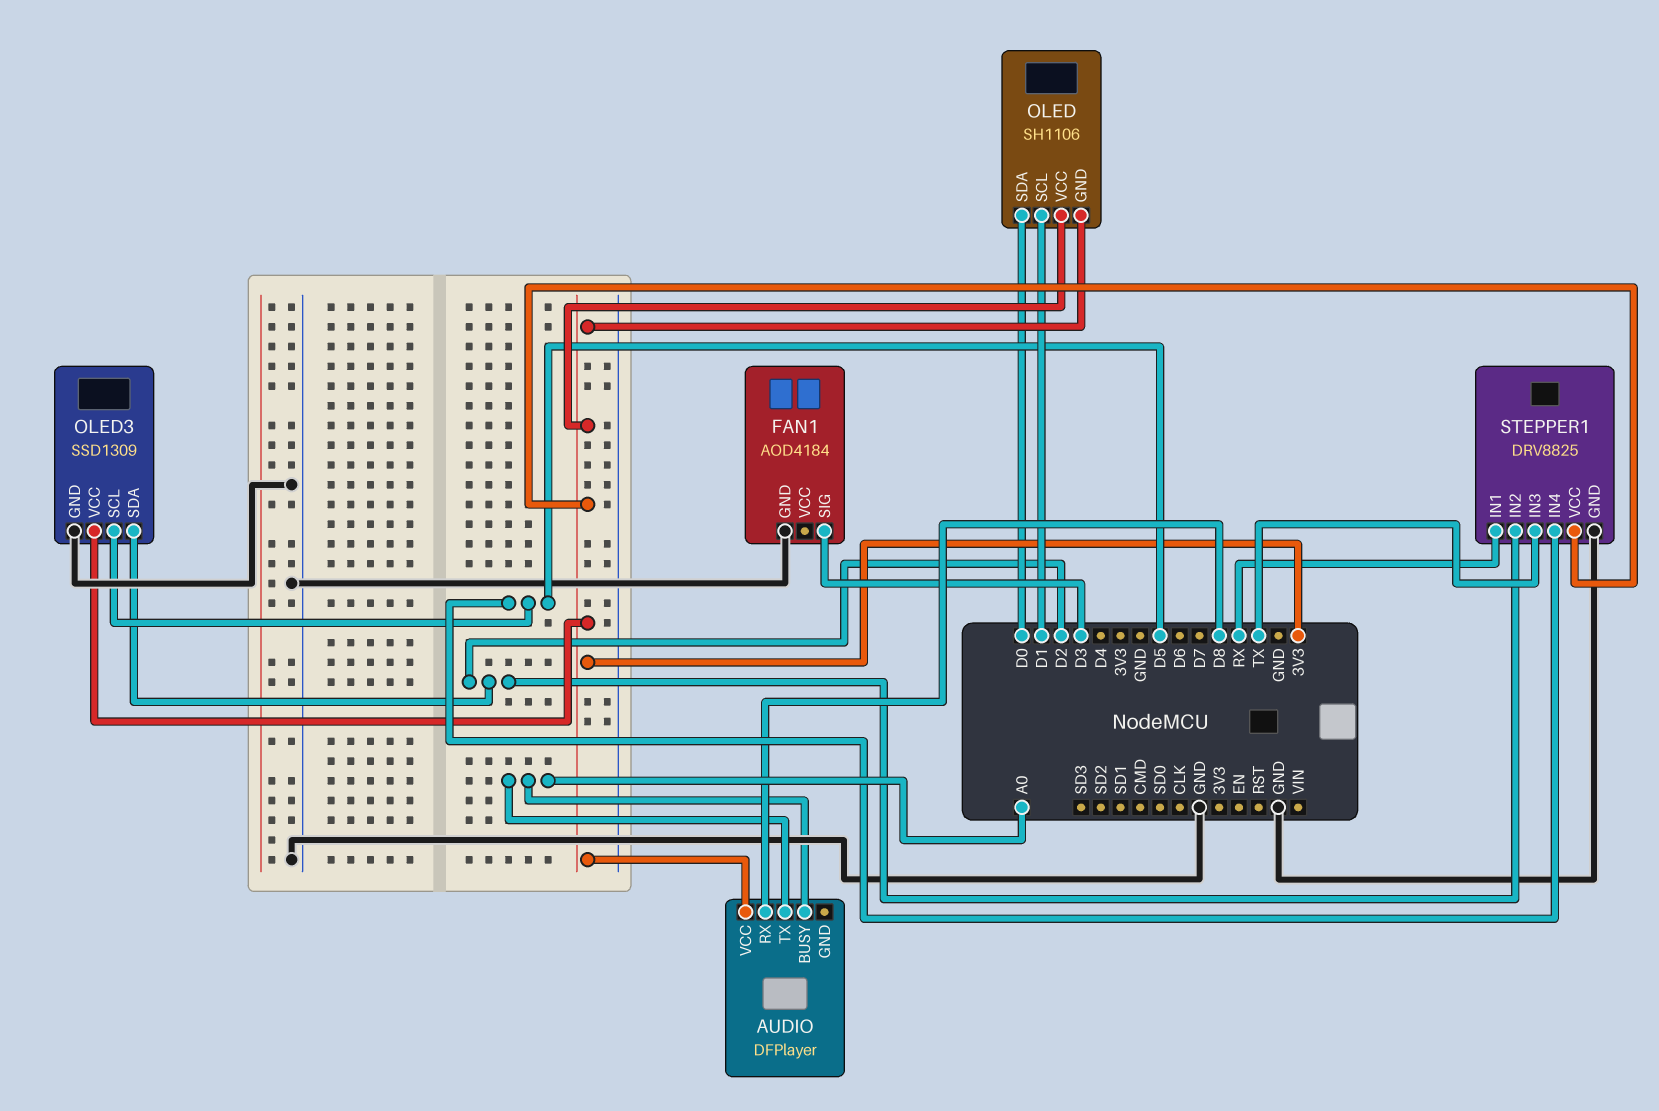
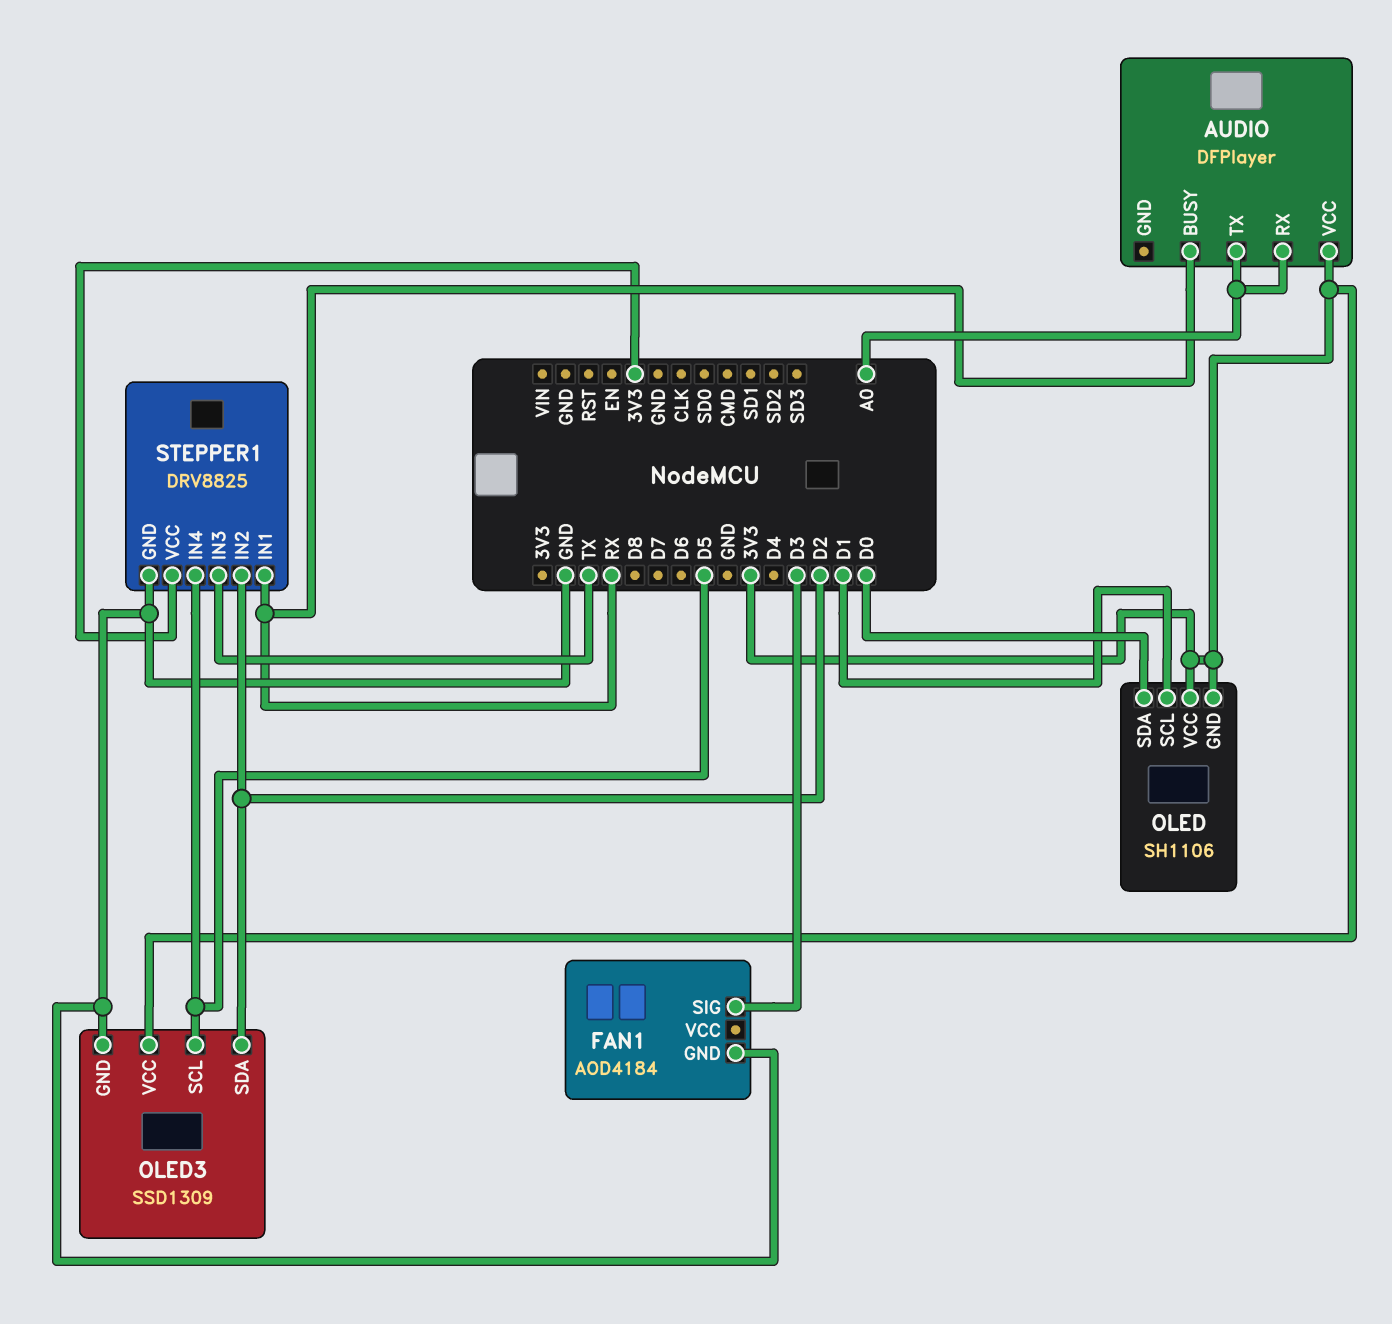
AUDIO pin BUSY: A0 -> RX
AUDIO pin RX: D8 -> A0

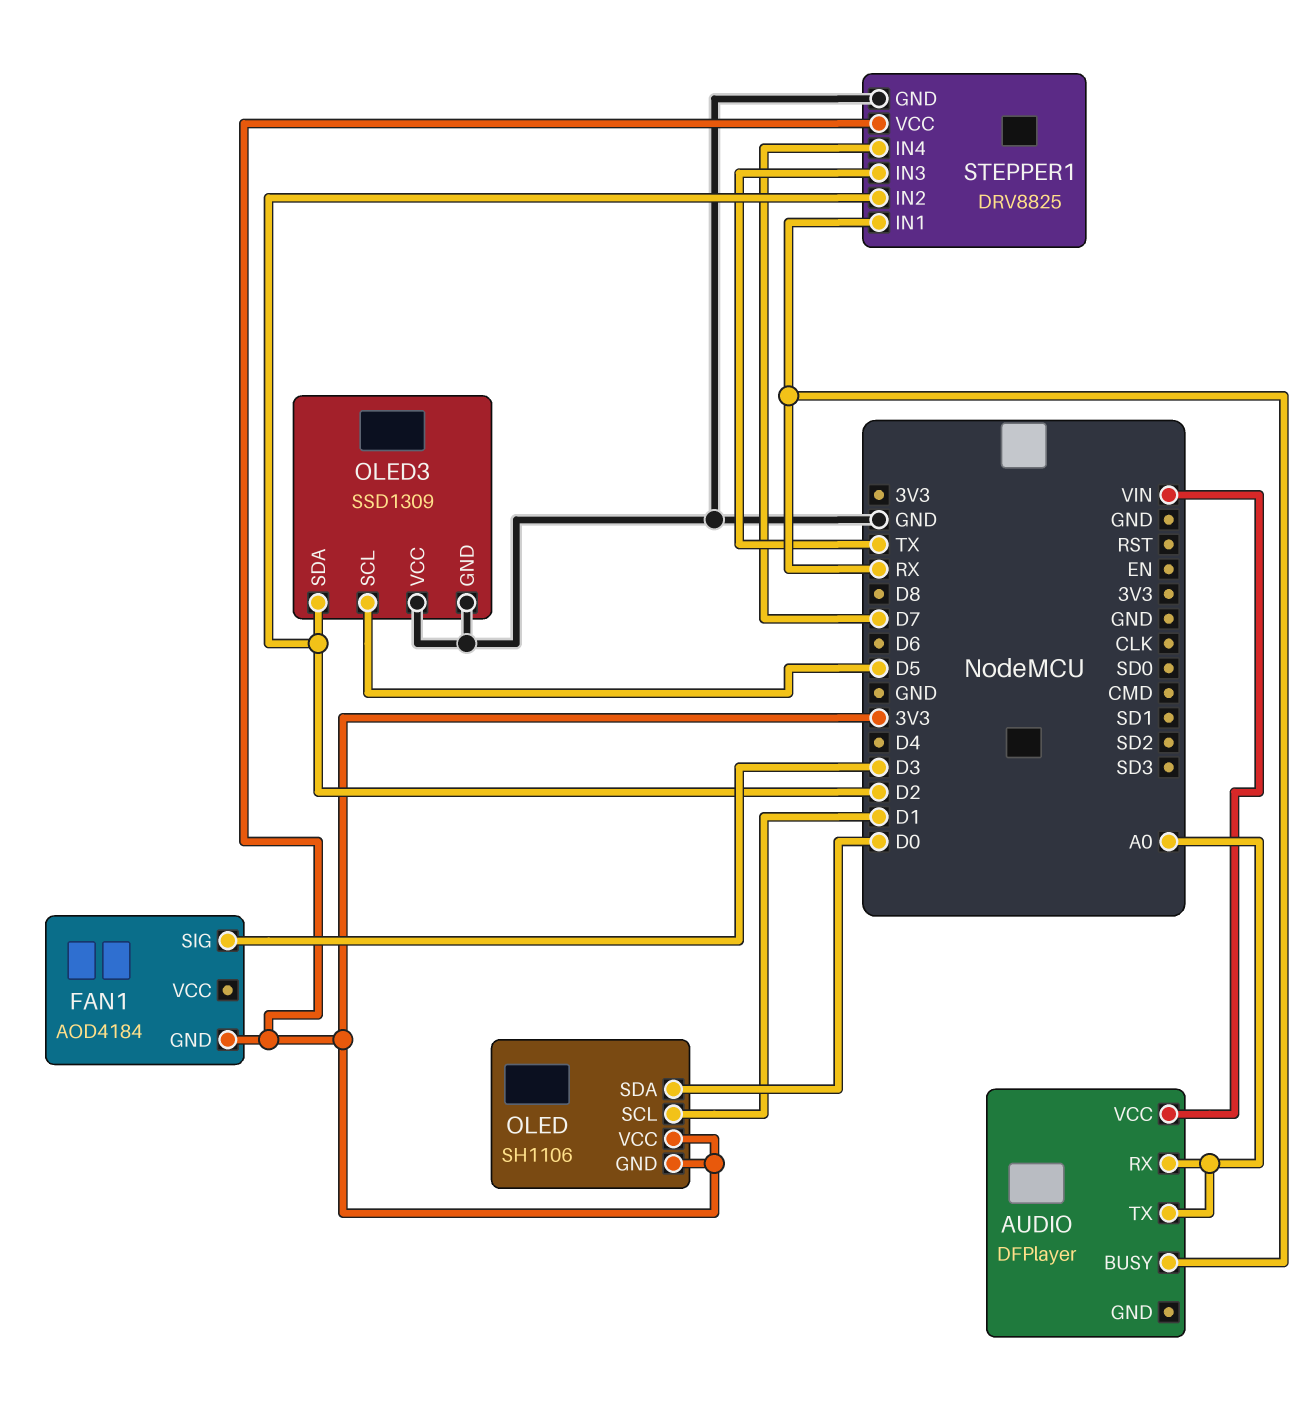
AUDIO pin VCC: 3V3 -> VIN
FAN1 pin GND: GND -> 3V3
OLED3 pin VCC: 3V3 -> GND
STEPPER1 pin IN4: D5 -> D7

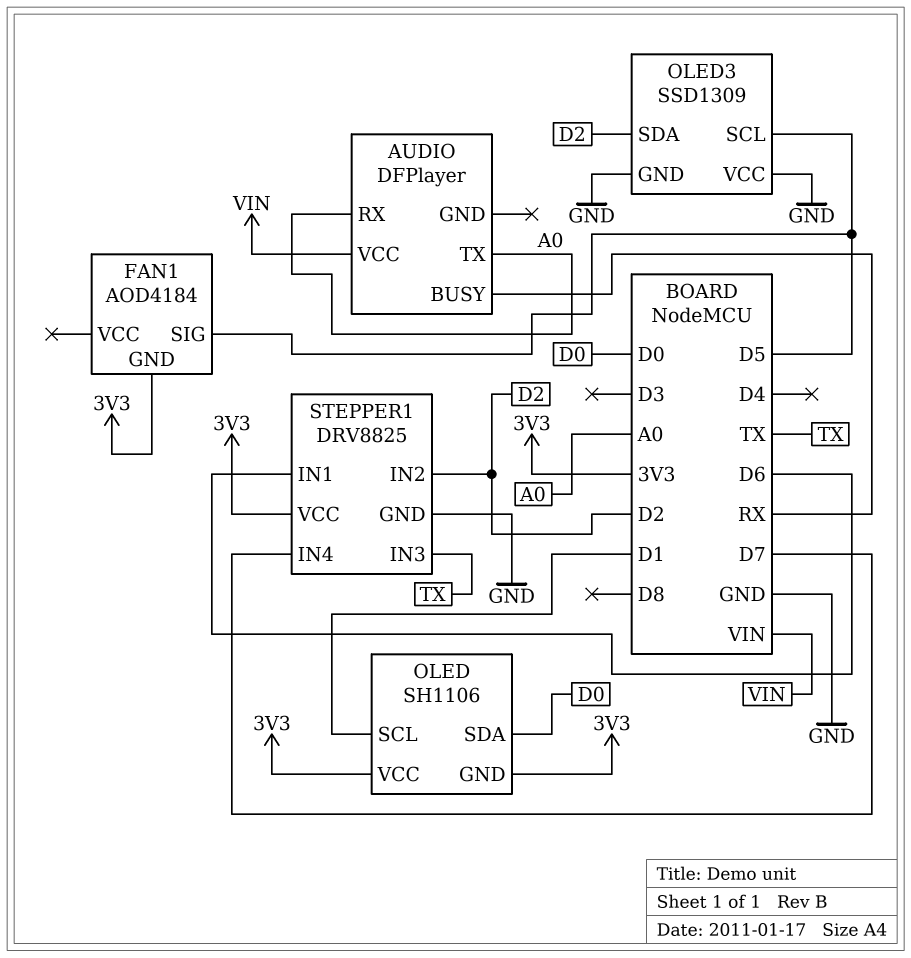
FAN1 pin SIG: D3 -> D5
STEPPER1 pin IN1: RX -> D6

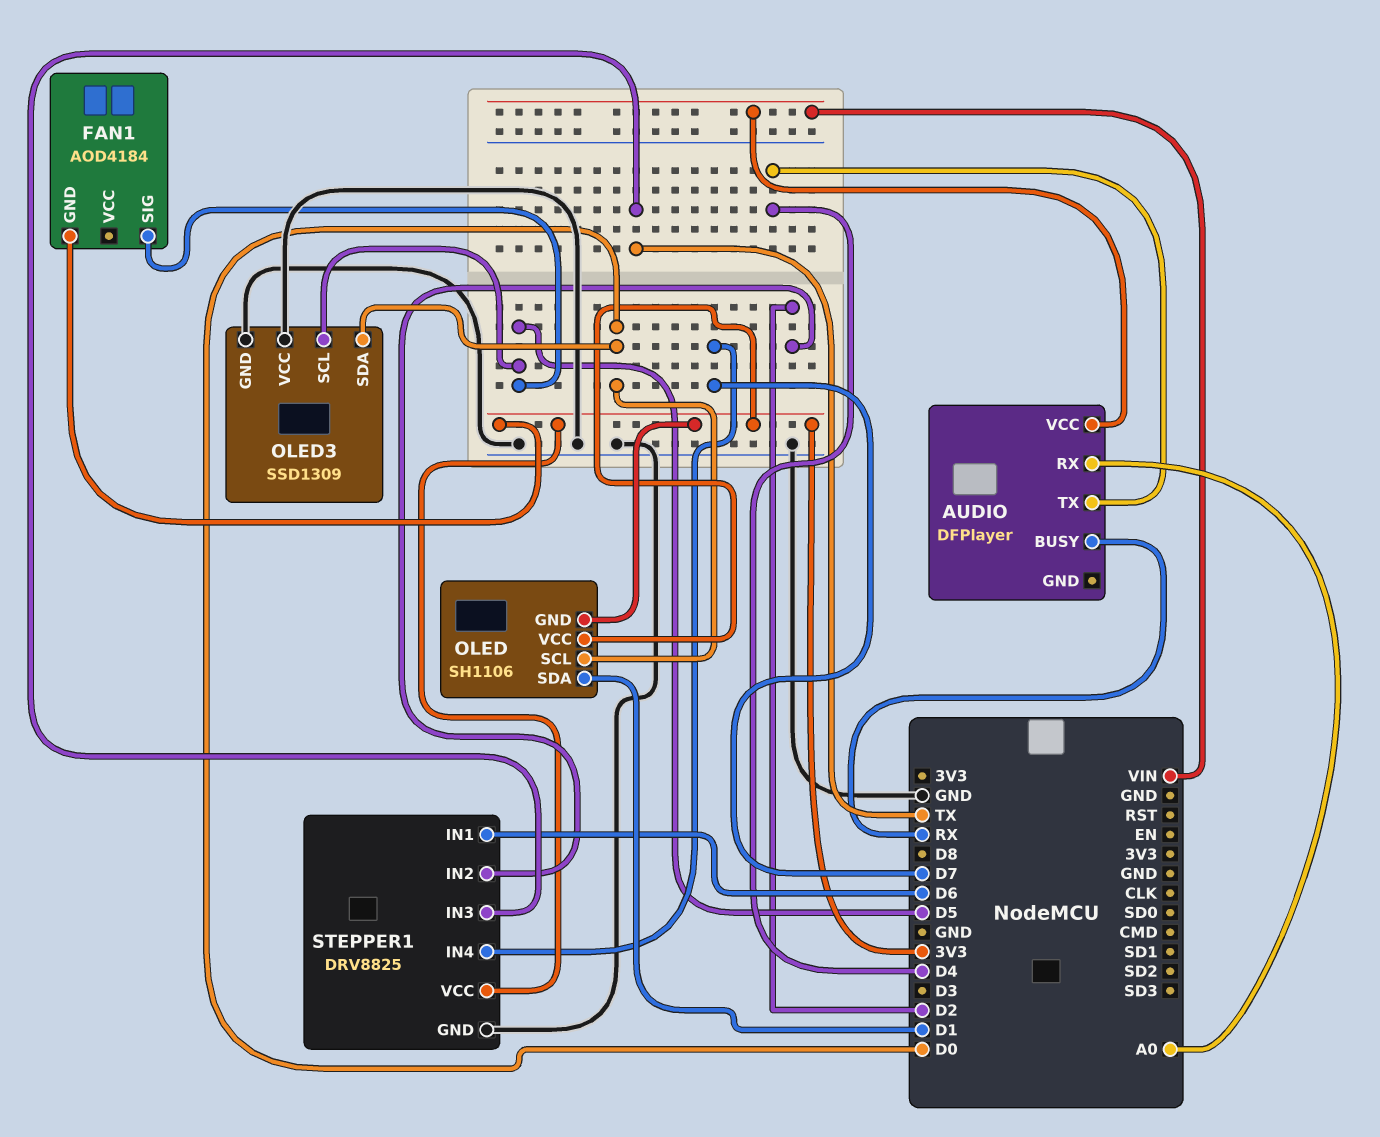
AUDIO pin TX: A0 -> D4
OLED pin SCL: D1 -> D0
OLED pin SDA: D0 -> D1
OLED3 pin SDA: D2 -> D0

